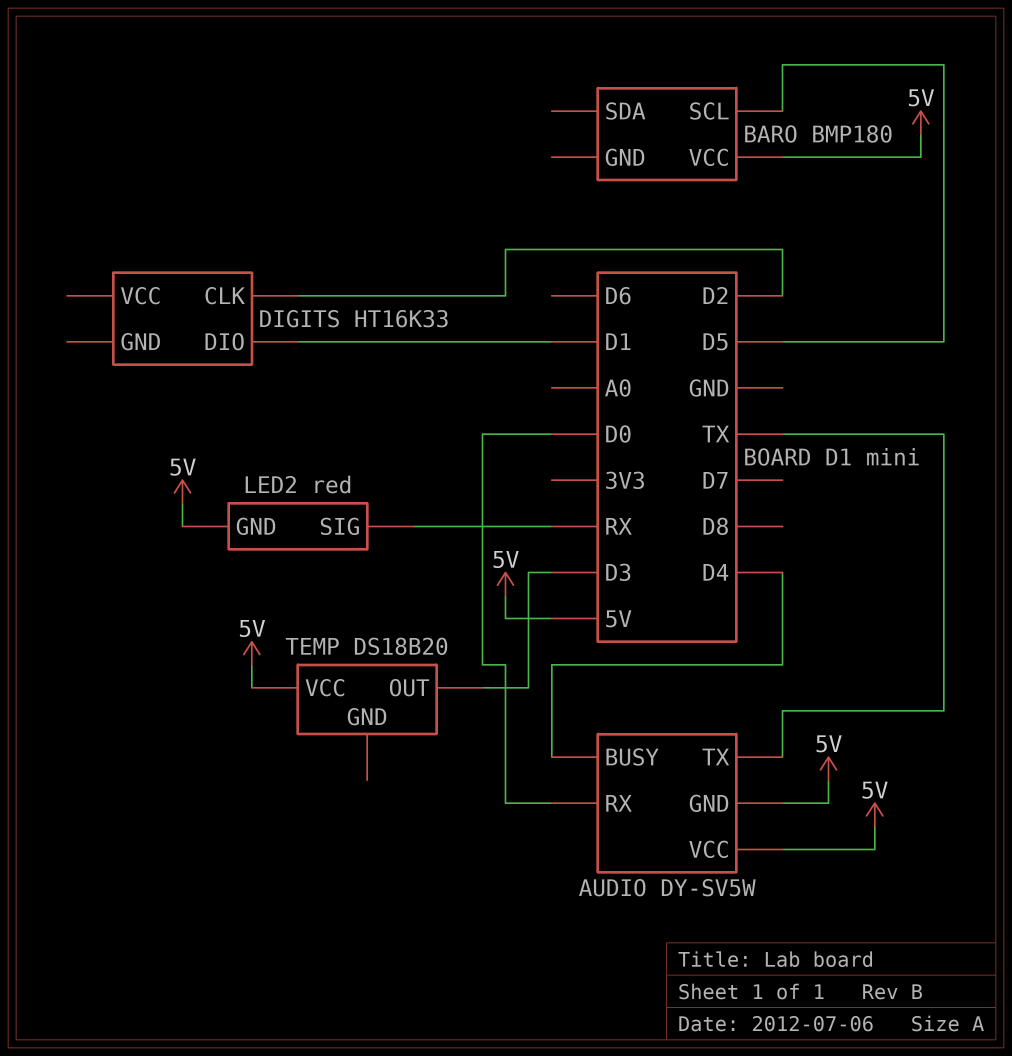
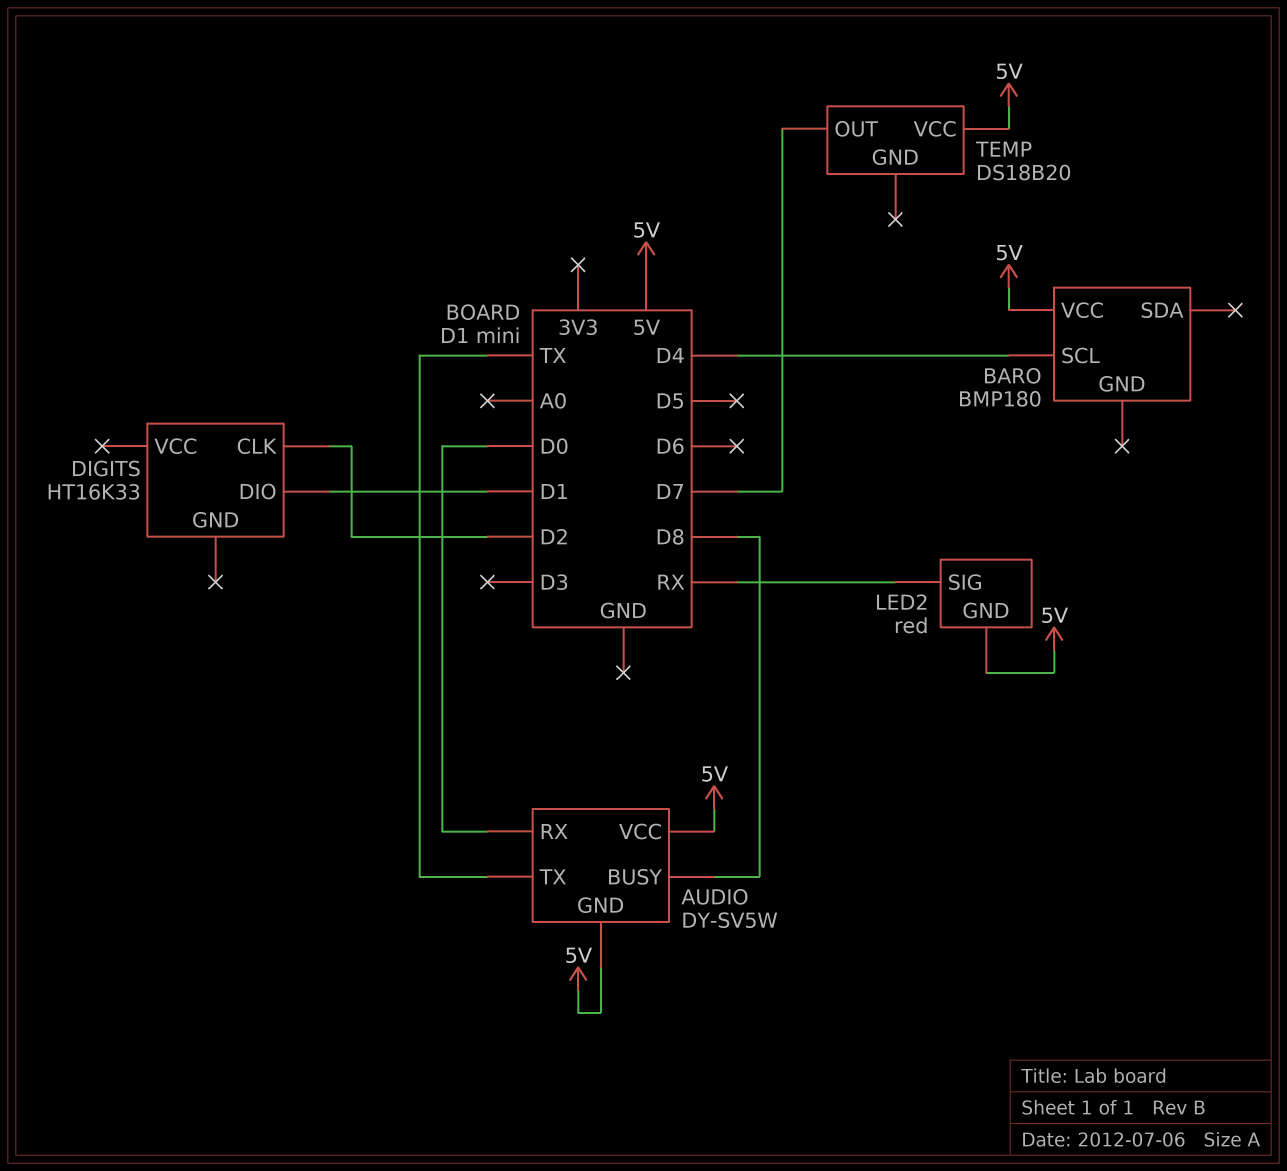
AUDIO pin BUSY: D4 -> D8
BARO pin SCL: D5 -> D4
TEMP pin OUT: D3 -> D7

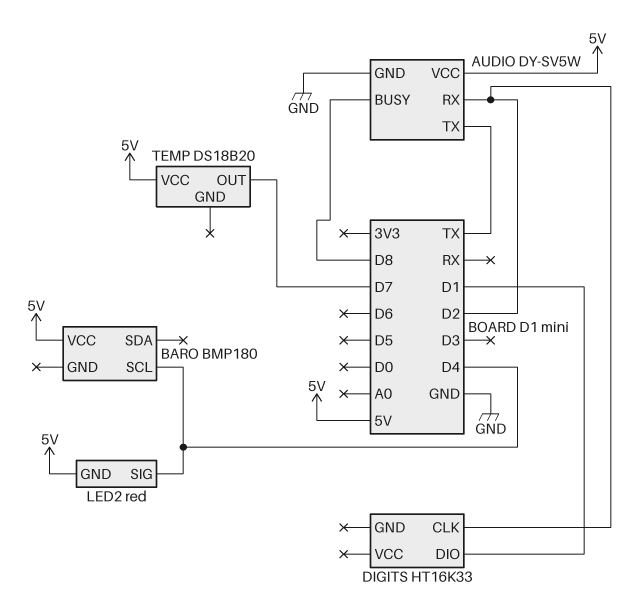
AUDIO pin GND: 5V -> GND
AUDIO pin RX: D0 -> D2
LED2 pin SIG: RX -> D4

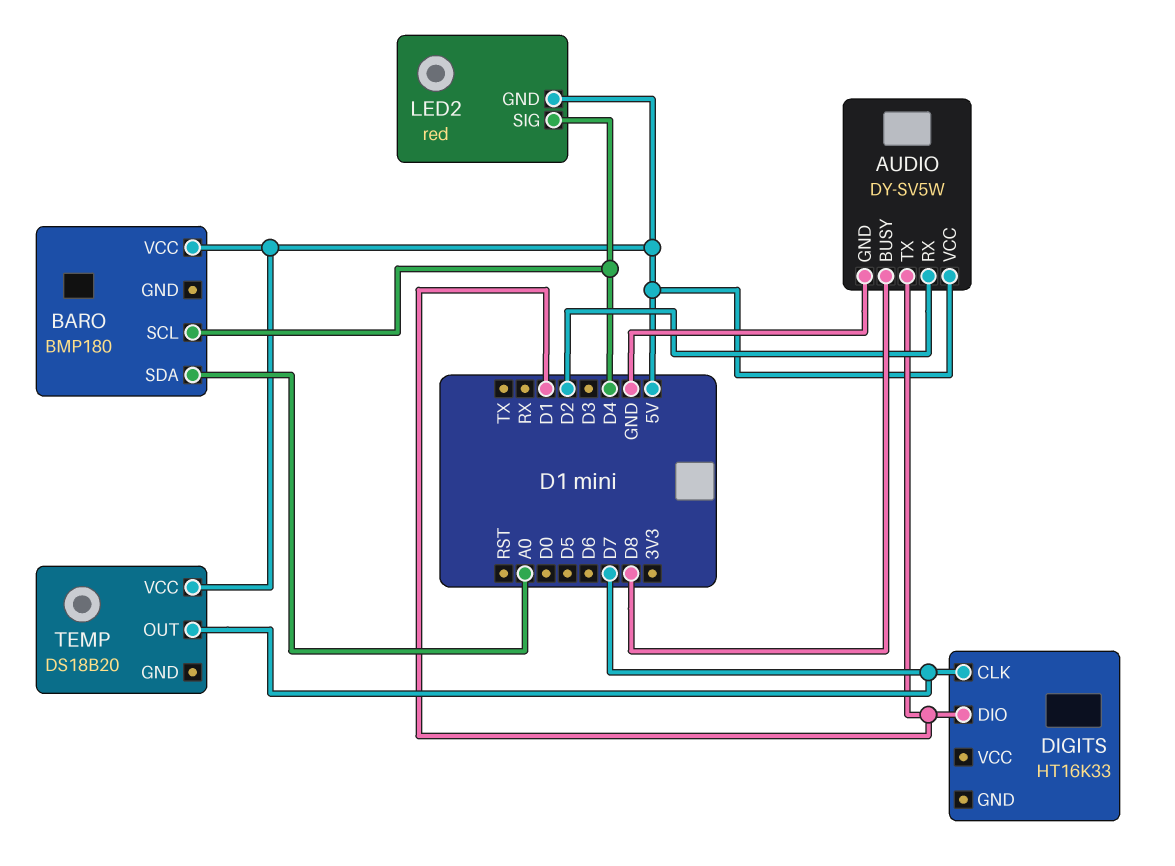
AUDIO pin TX: TX -> D1
BARO pin SDA: none -> A0
DIGITS pin CLK: D2 -> D7

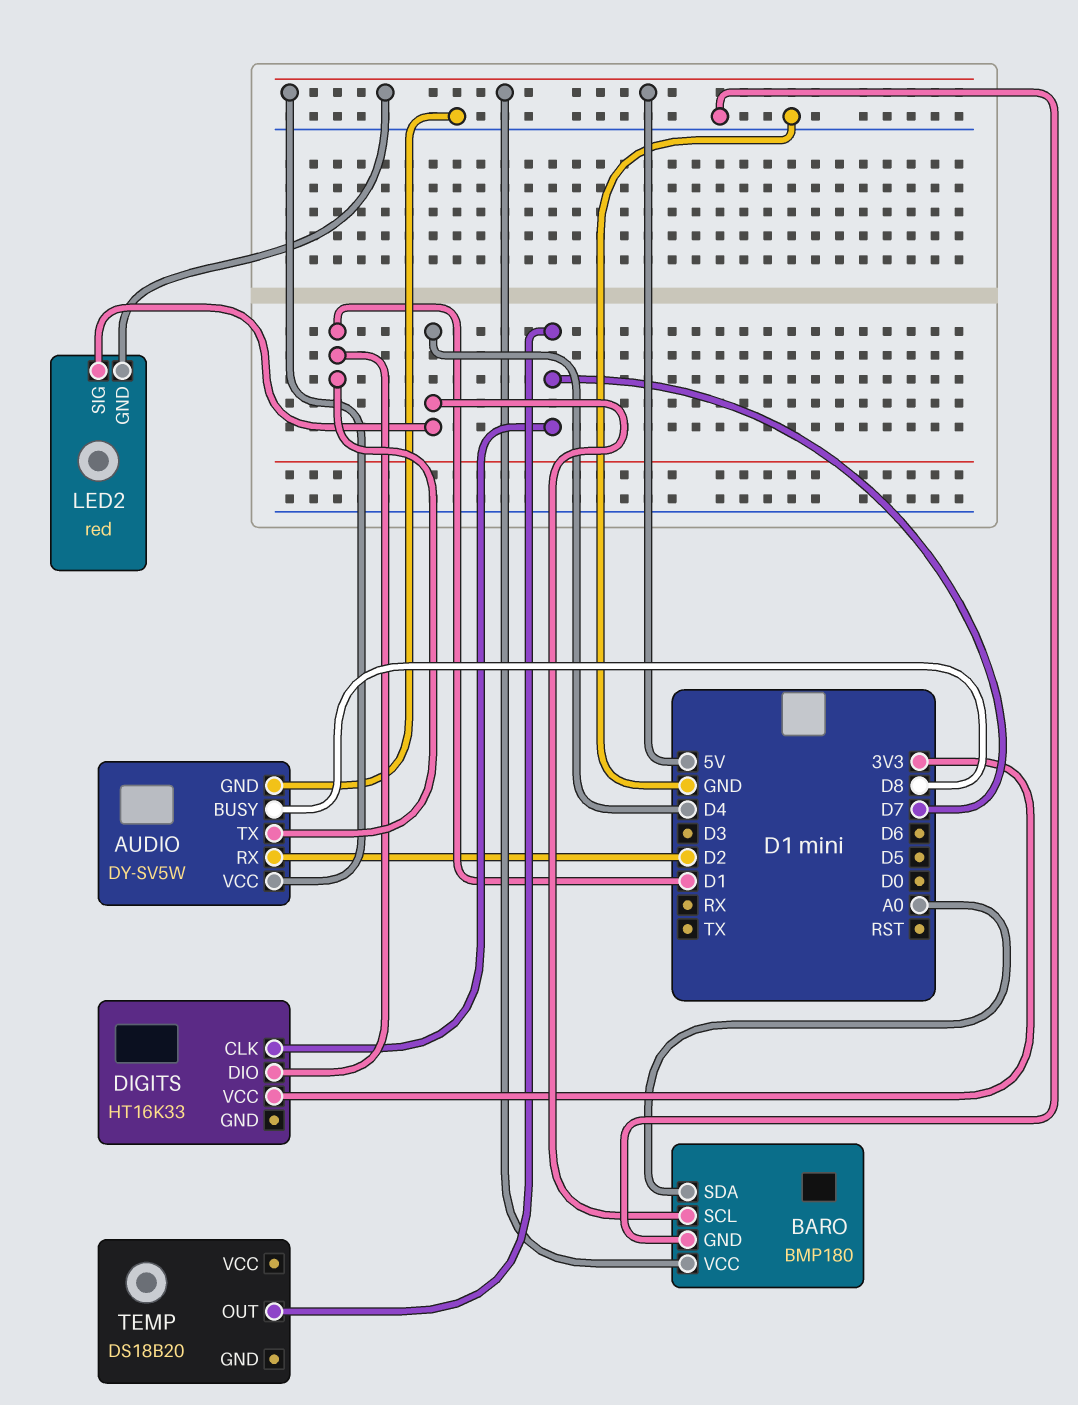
BARO pin GND: none -> GND
DIGITS pin VCC: none -> 3V3
TEMP pin VCC: 5V -> none

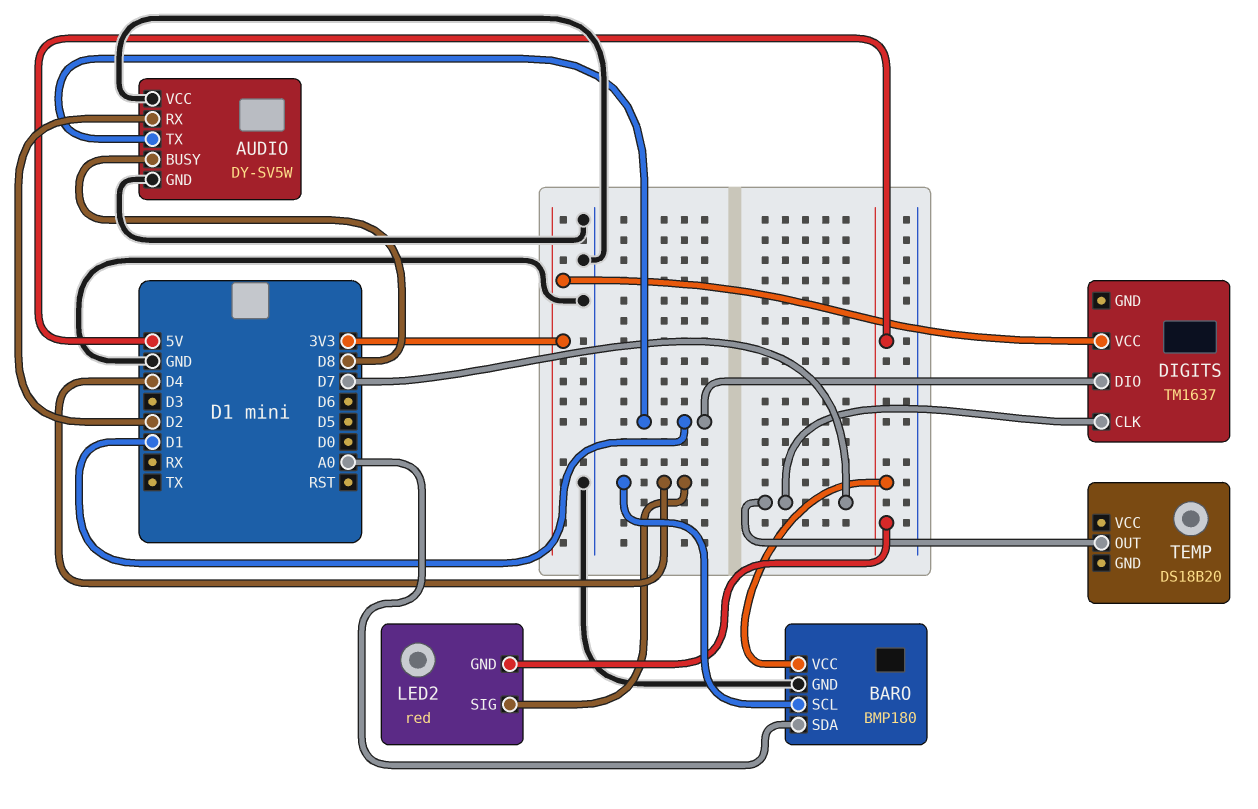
AUDIO pin VCC: 5V -> GND
DIGITS: HT16K33 -> TM1637

